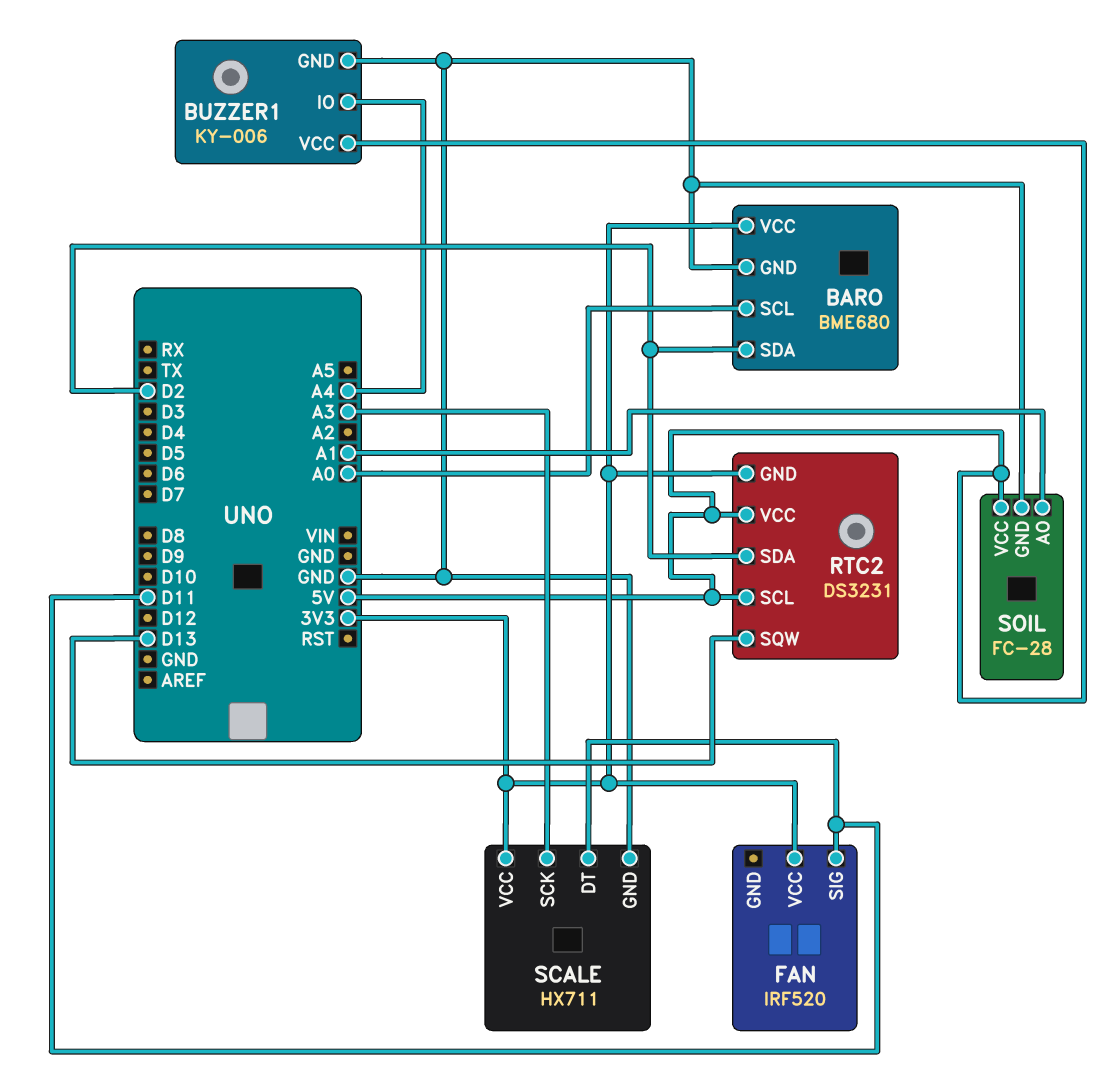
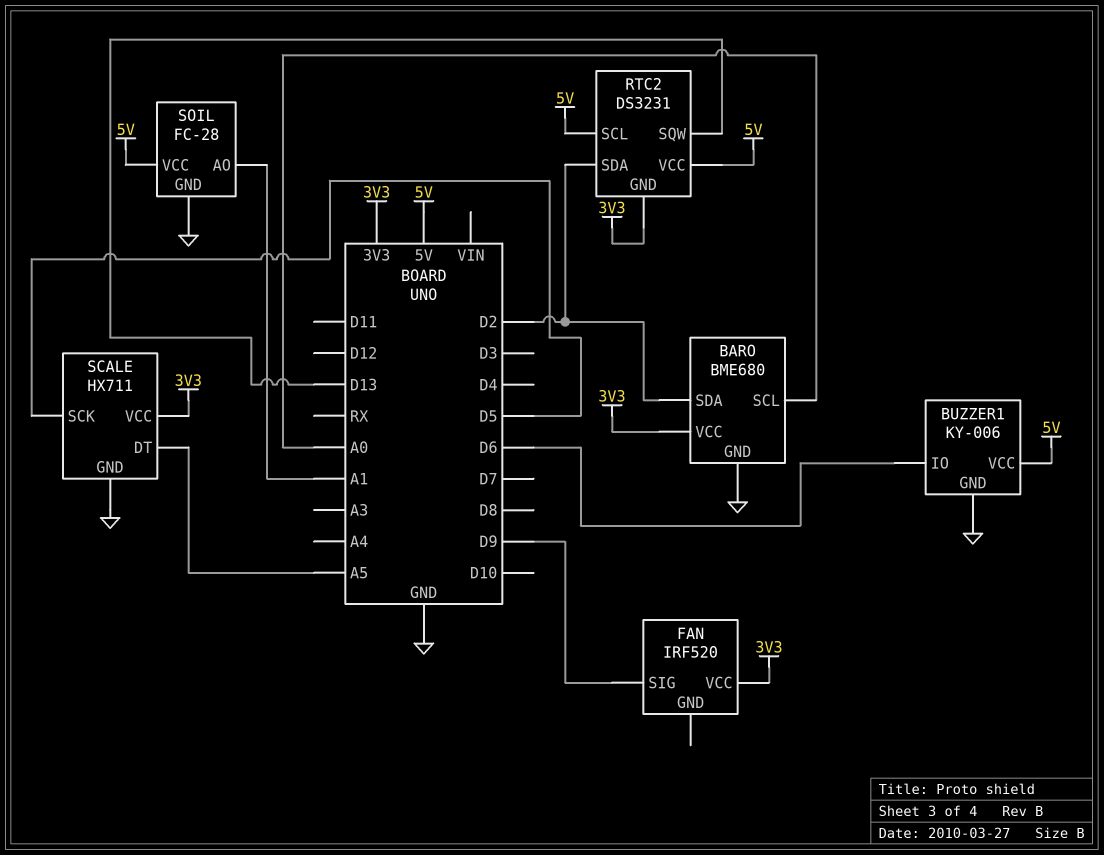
BUZZER1 pin IO: A4 -> D6
FAN pin SIG: D11 -> D9
SCALE pin DT: D11 -> A5
SCALE pin SCK: A3 -> D5

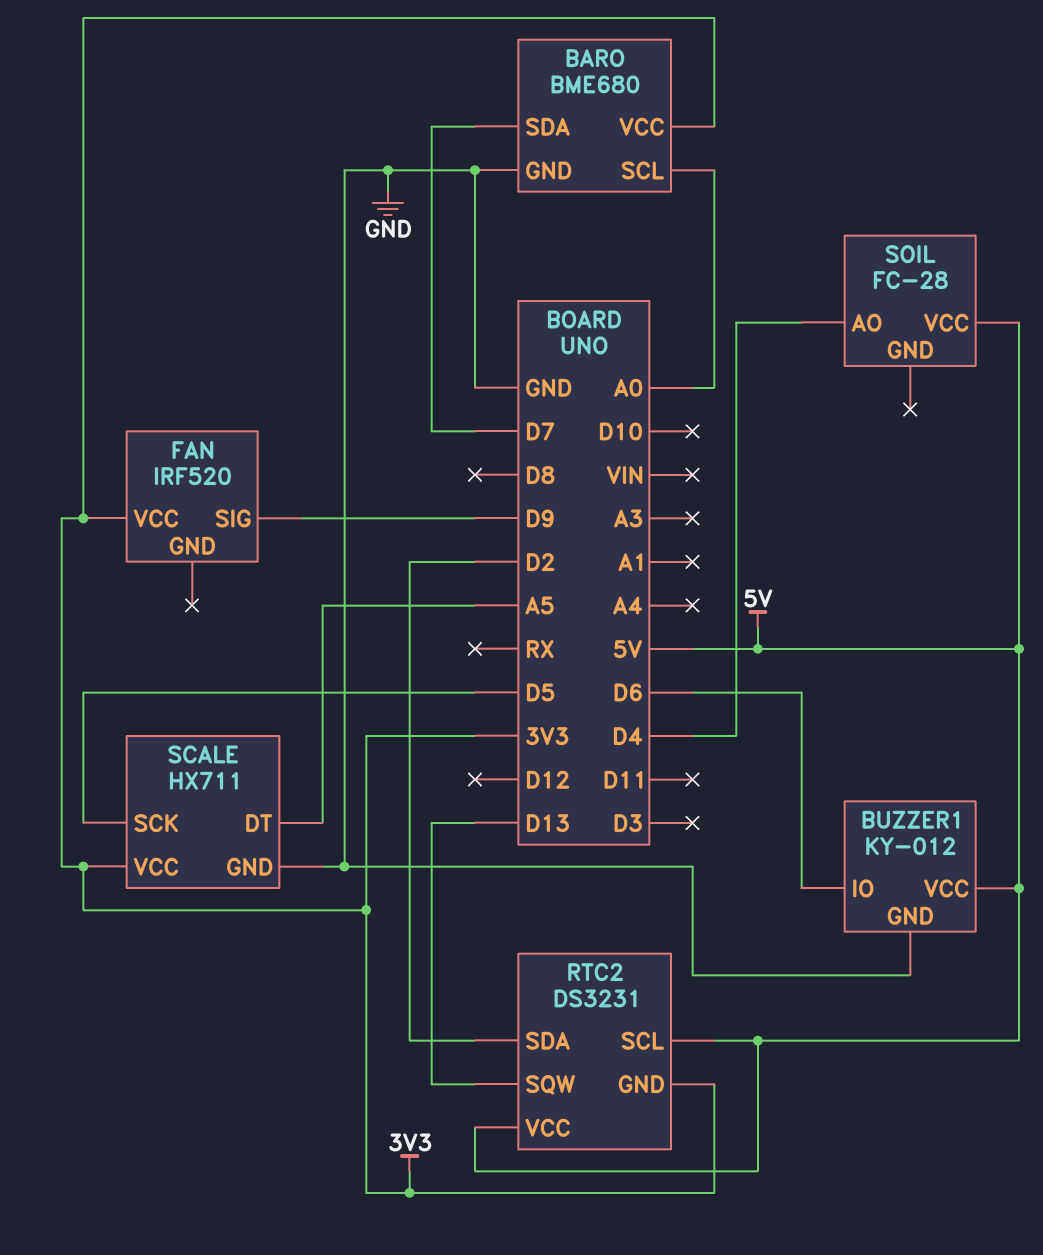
BARO pin SDA: D2 -> D7
BUZZER1: KY-006 -> KY-012
SOIL pin AO: A1 -> D4
SOIL pin GND: GND -> none

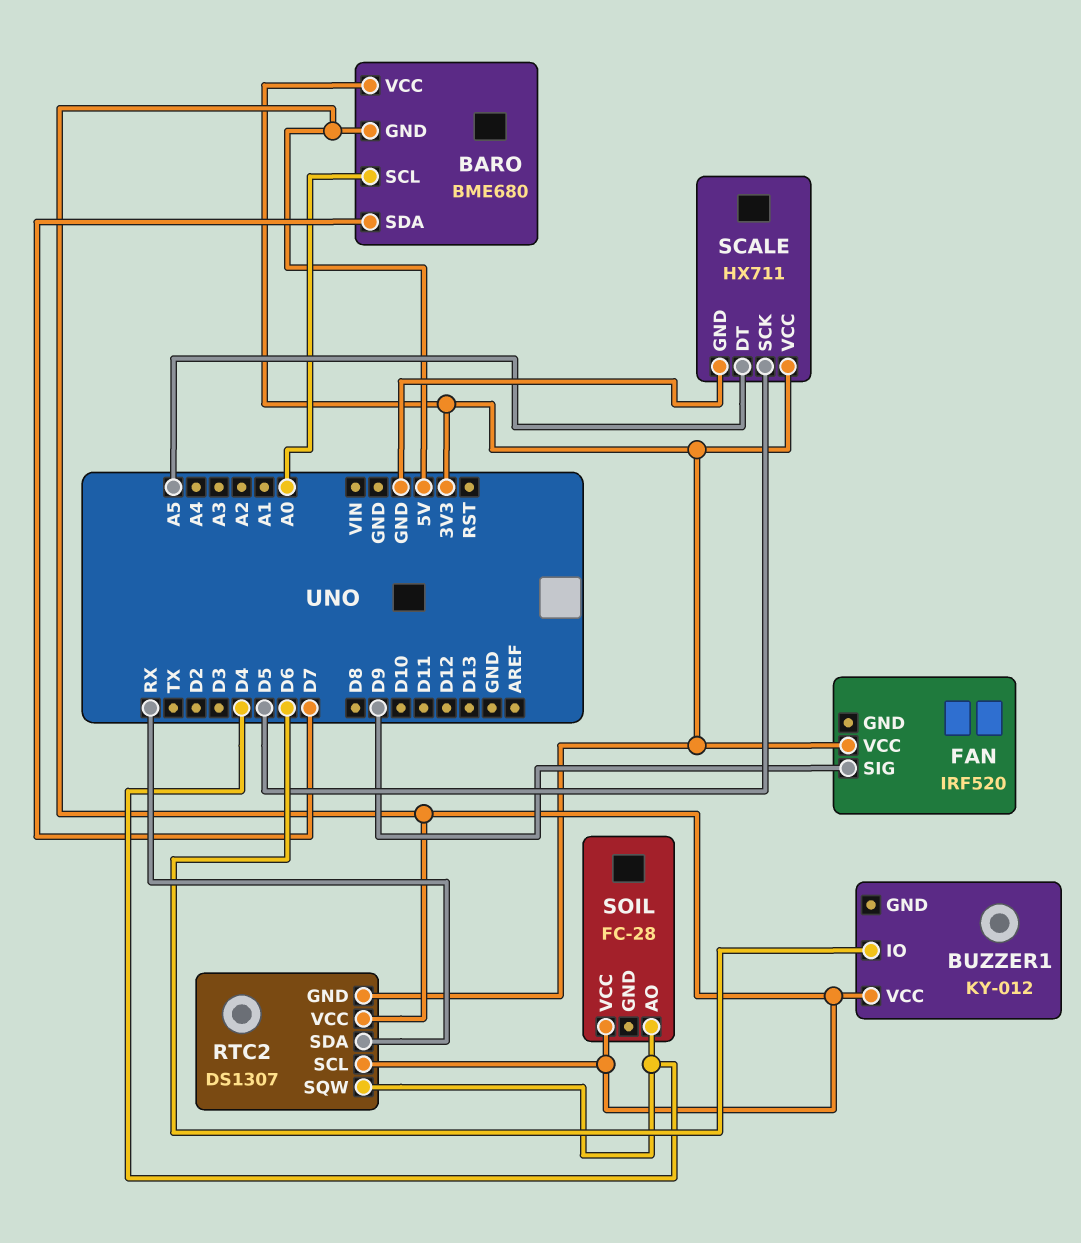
BARO pin GND: GND -> 5V
BUZZER1 pin GND: GND -> none
RTC2: DS3231 -> DS1307
RTC2 pin SDA: D2 -> RX
RTC2 pin SQW: D13 -> D4

